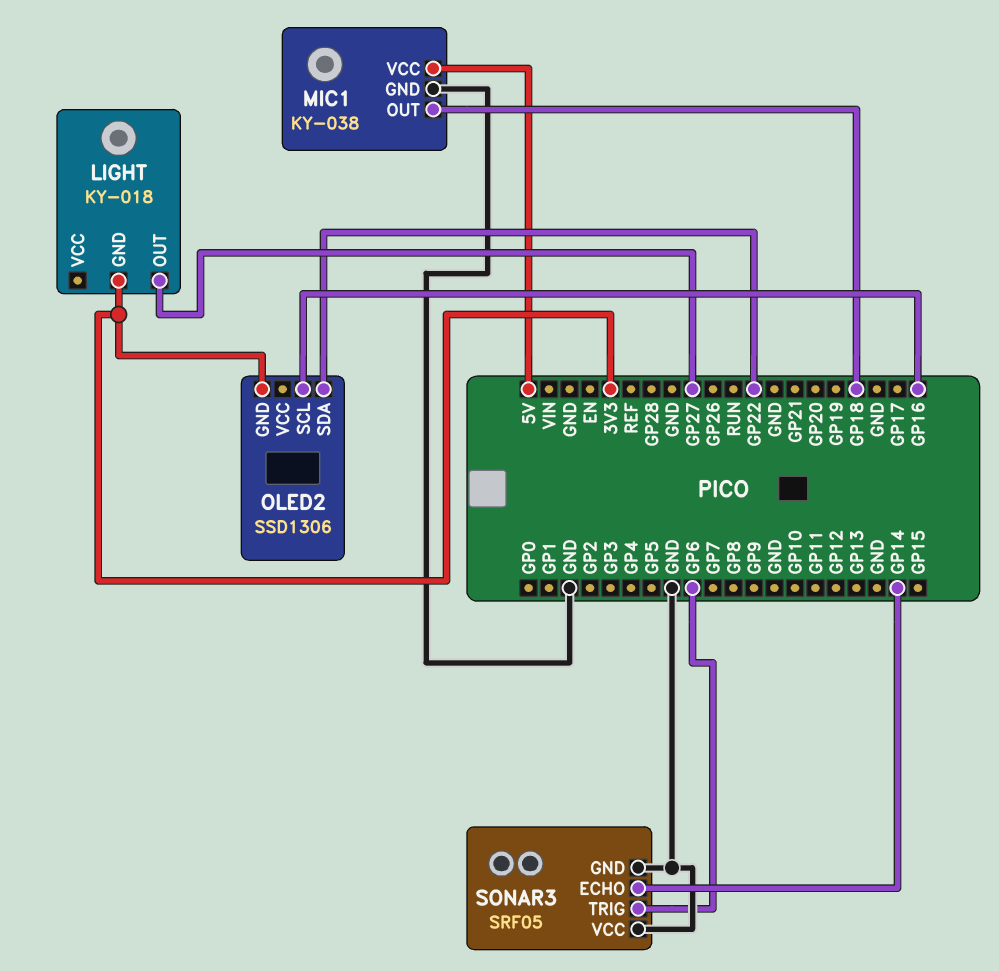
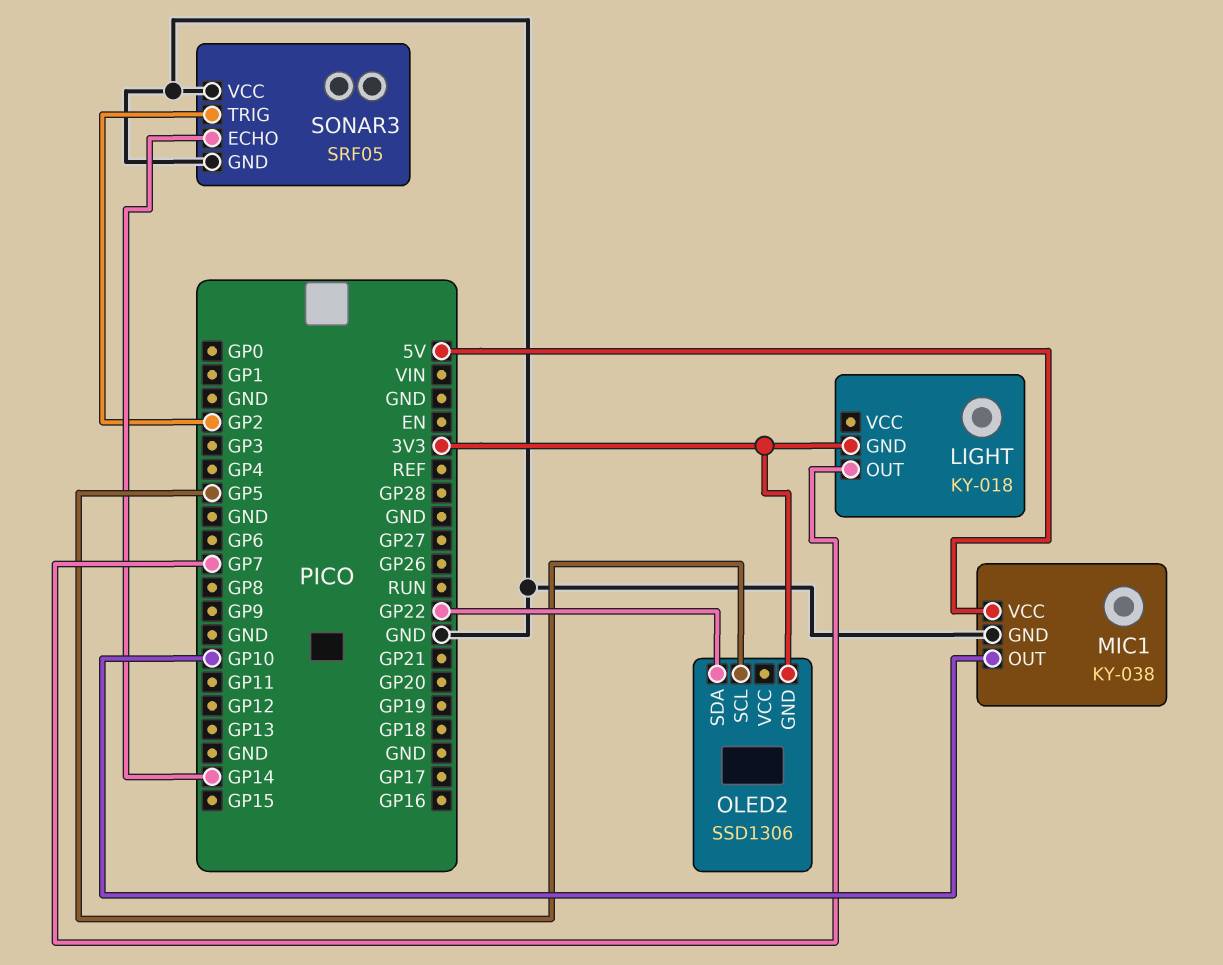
LIGHT pin OUT: GP27 -> GP7
MIC1 pin OUT: GP18 -> GP10
OLED2 pin SCL: GP16 -> GP5
SONAR3 pin TRIG: GP6 -> GP2

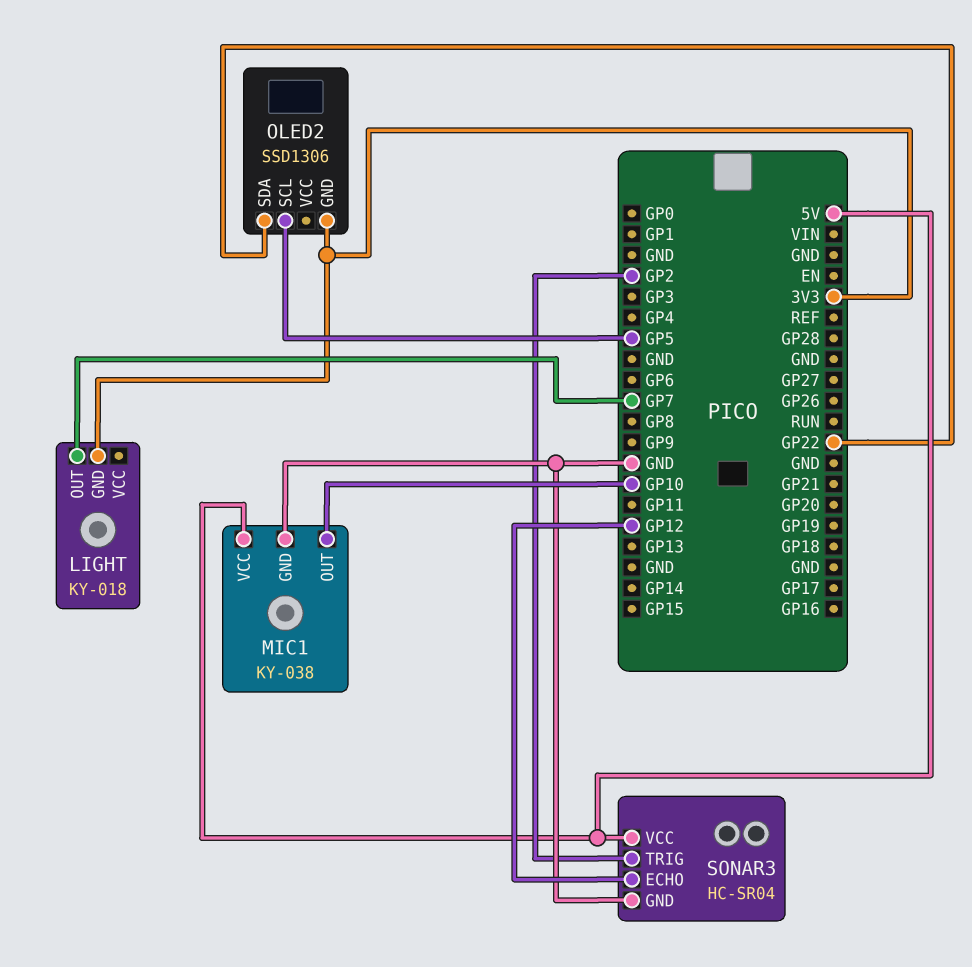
SONAR3: SRF05 -> HC-SR04
SONAR3 pin ECHO: GP14 -> GP12
SONAR3 pin VCC: GND -> 5V

